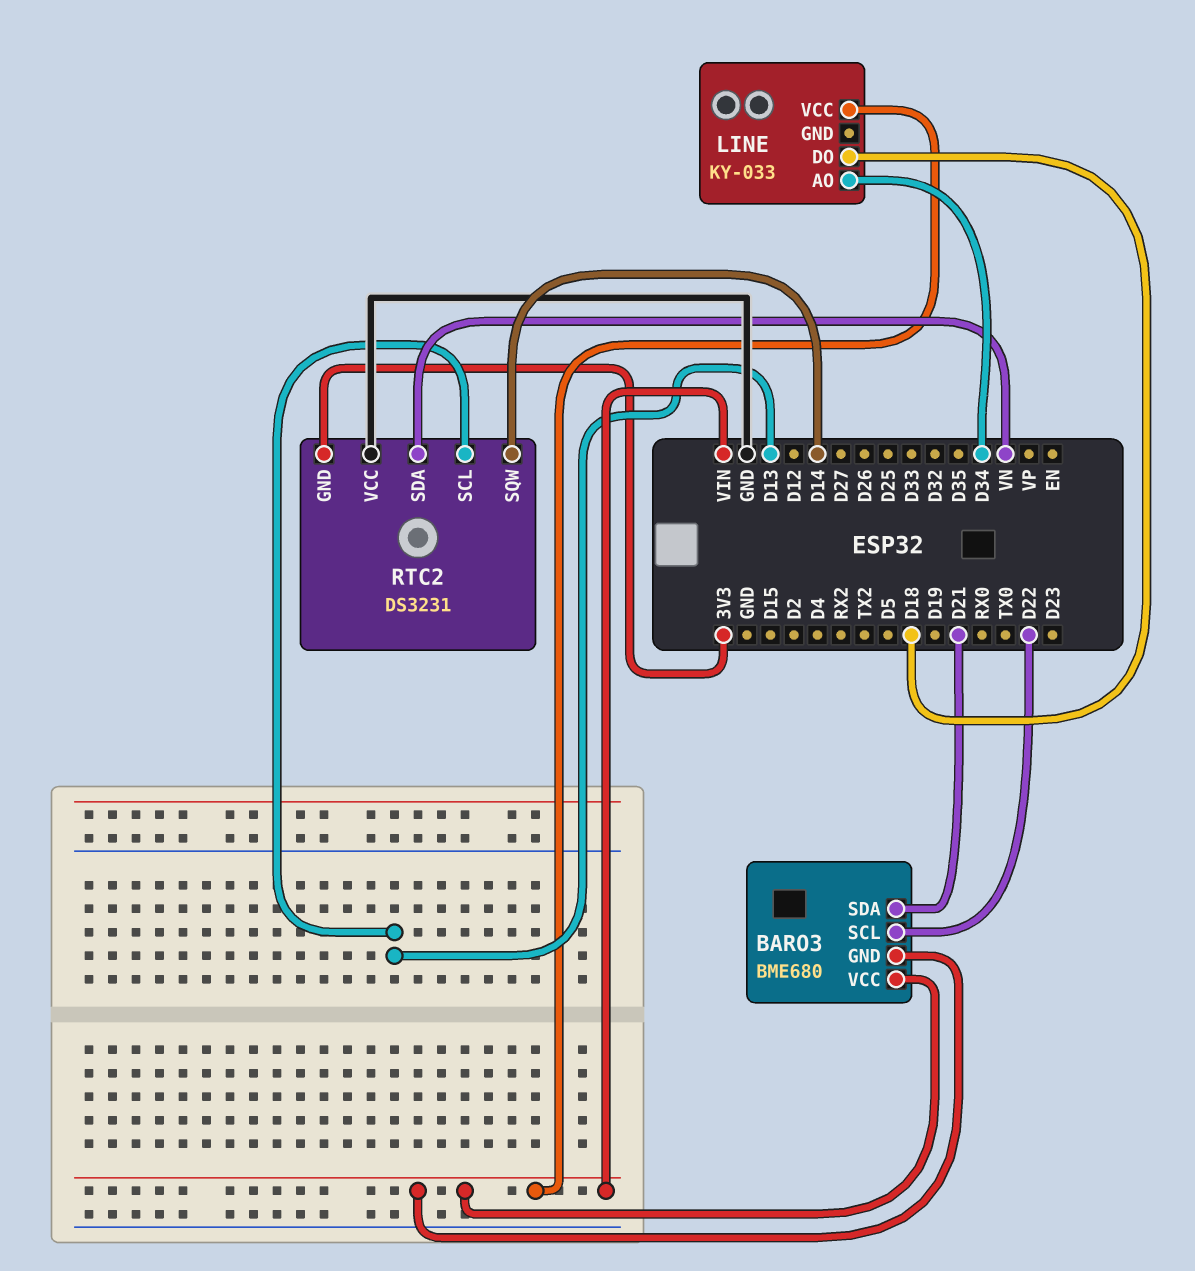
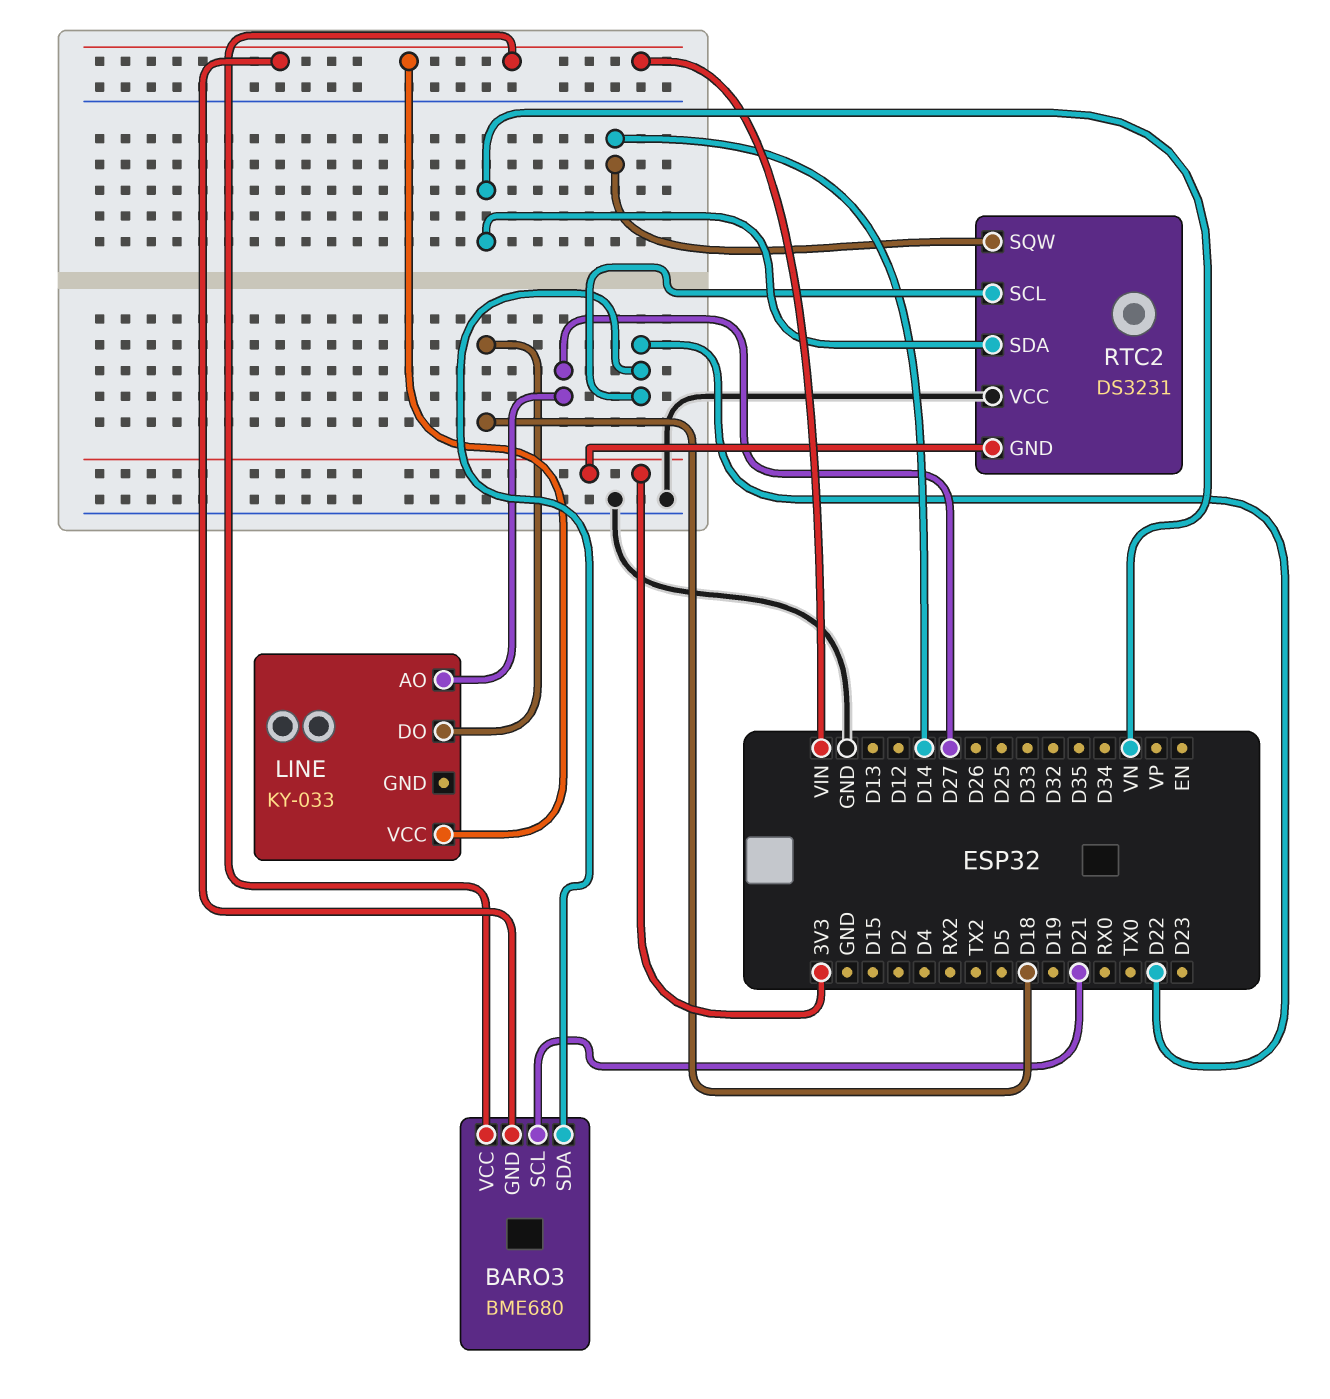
BARO3 pin SCL: D22 -> D21
BARO3 pin SDA: D21 -> D22
LINE pin AO: D34 -> D27
RTC2 pin SCL: D13 -> D22

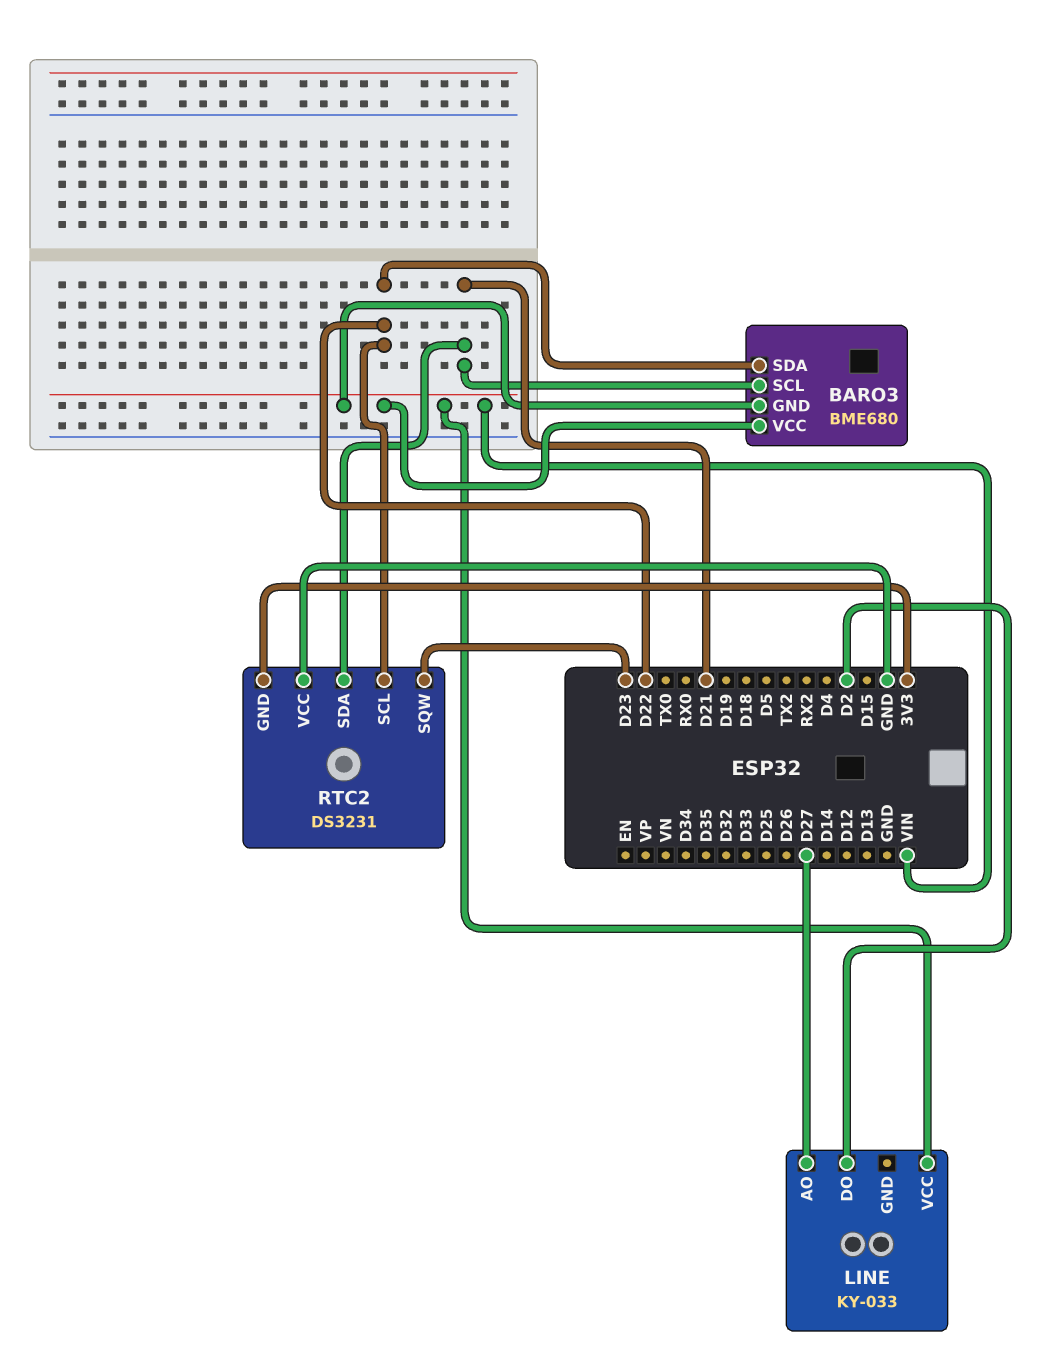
LINE pin DO: D18 -> D2
RTC2 pin SDA: VN -> D21
RTC2 pin SQW: D14 -> D23

